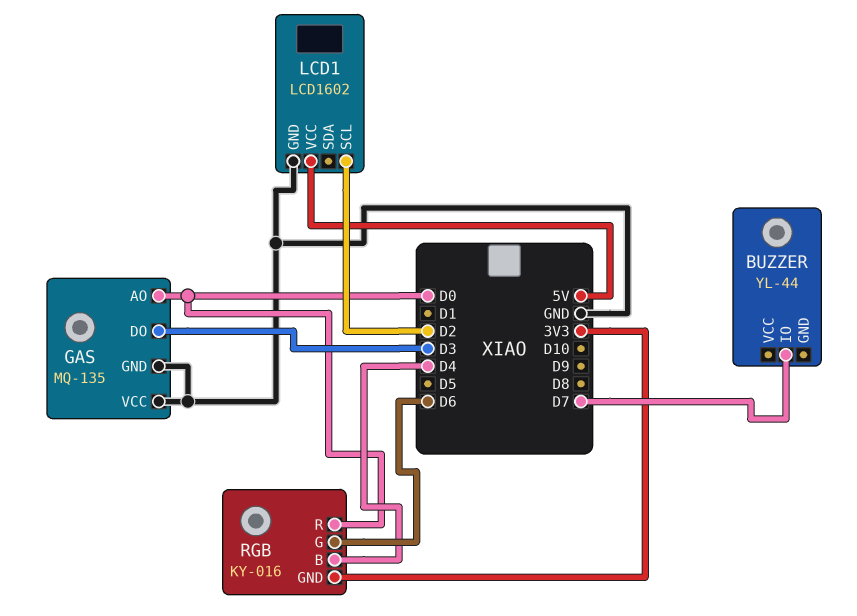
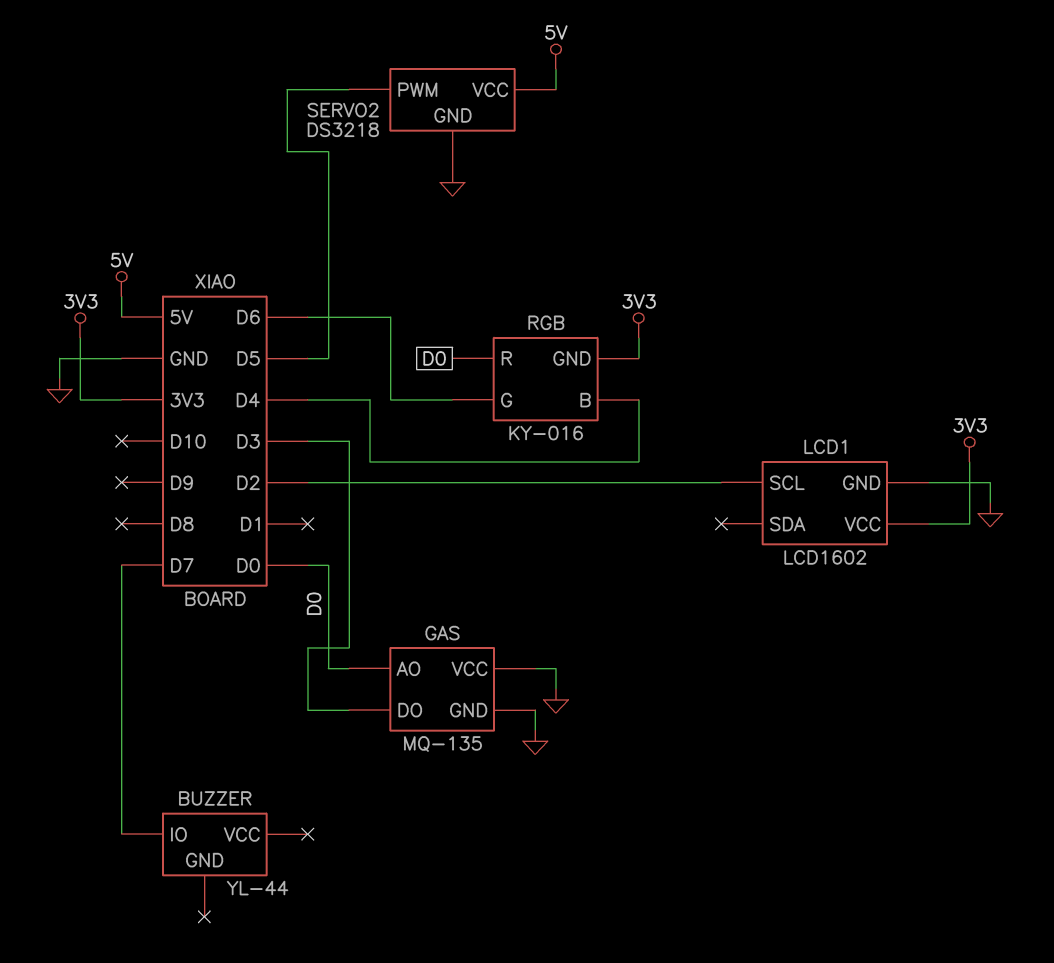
LCD1 pin VCC: 5V -> 3V3
SERVO2: none -> DS3218
SERVO2 pin GND: none -> GND
SERVO2 pin PWM: none -> D5
SERVO2 pin VCC: none -> 5V

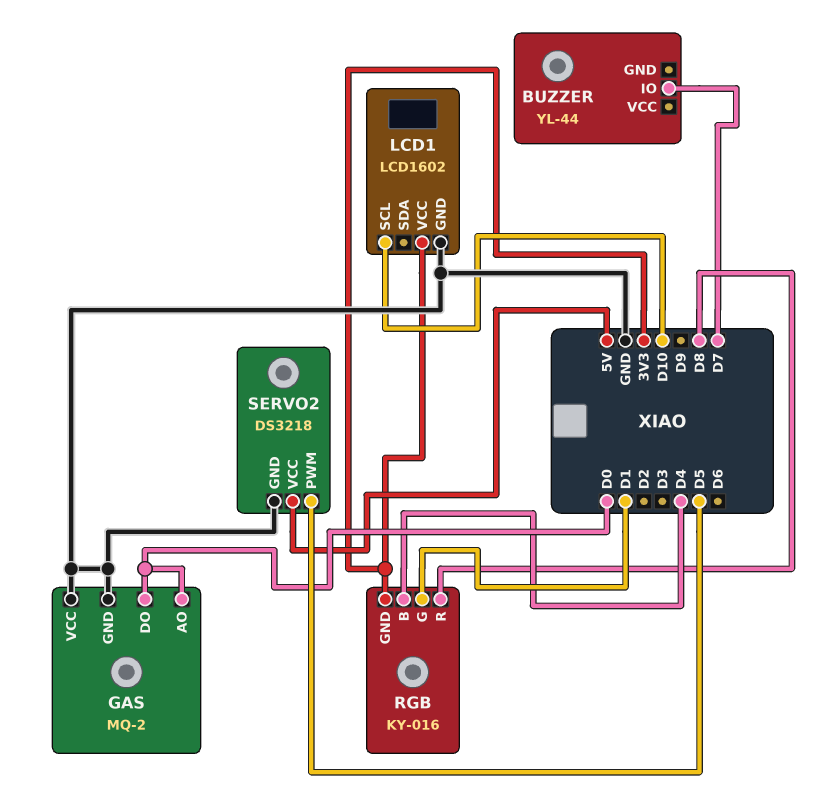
GAS: MQ-135 -> MQ-2
GAS pin DO: D3 -> D0
LCD1 pin SCL: D2 -> D10
RGB pin G: D6 -> D1
RGB pin R: D0 -> D8

